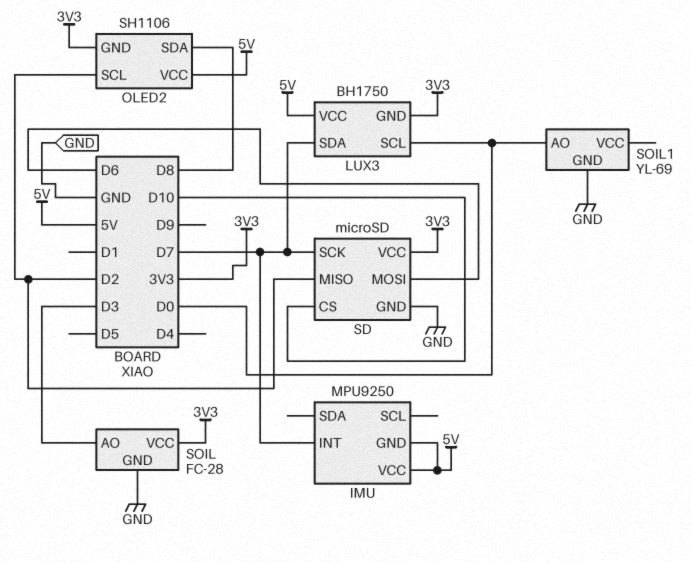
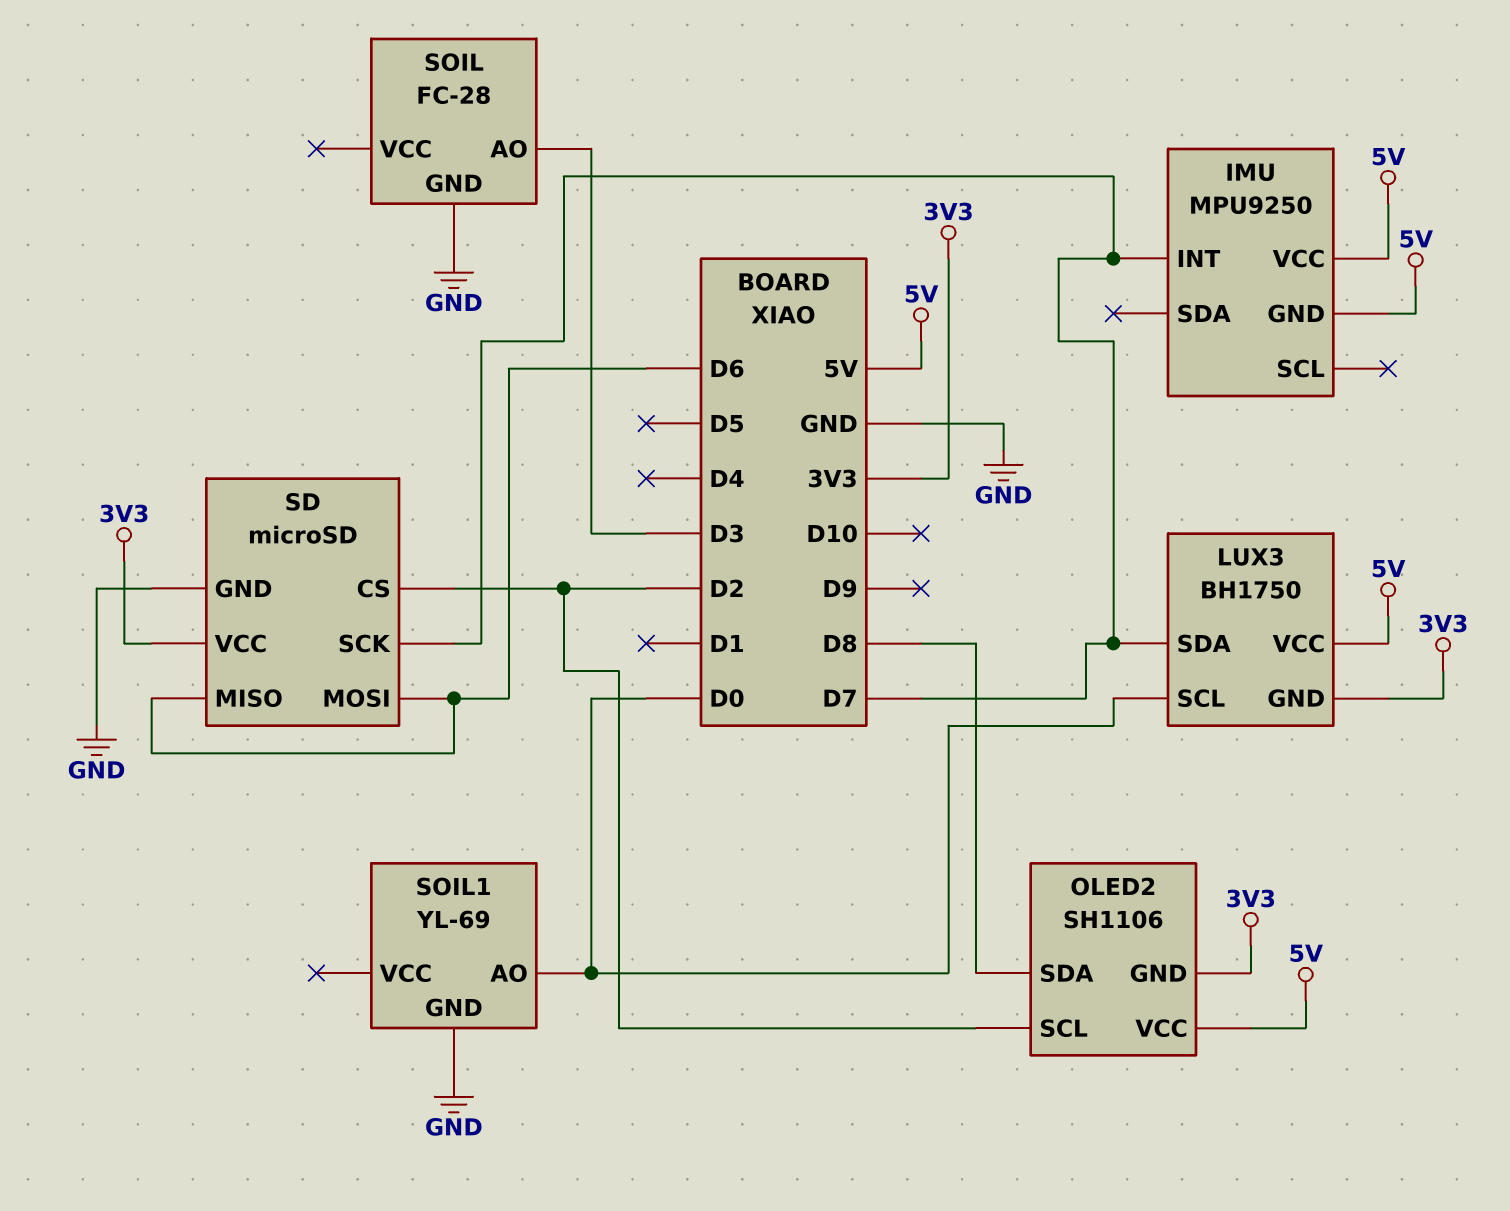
SD pin CS: D10 -> D2
SD pin MISO: D2 -> D6
SOIL pin VCC: 3V3 -> none

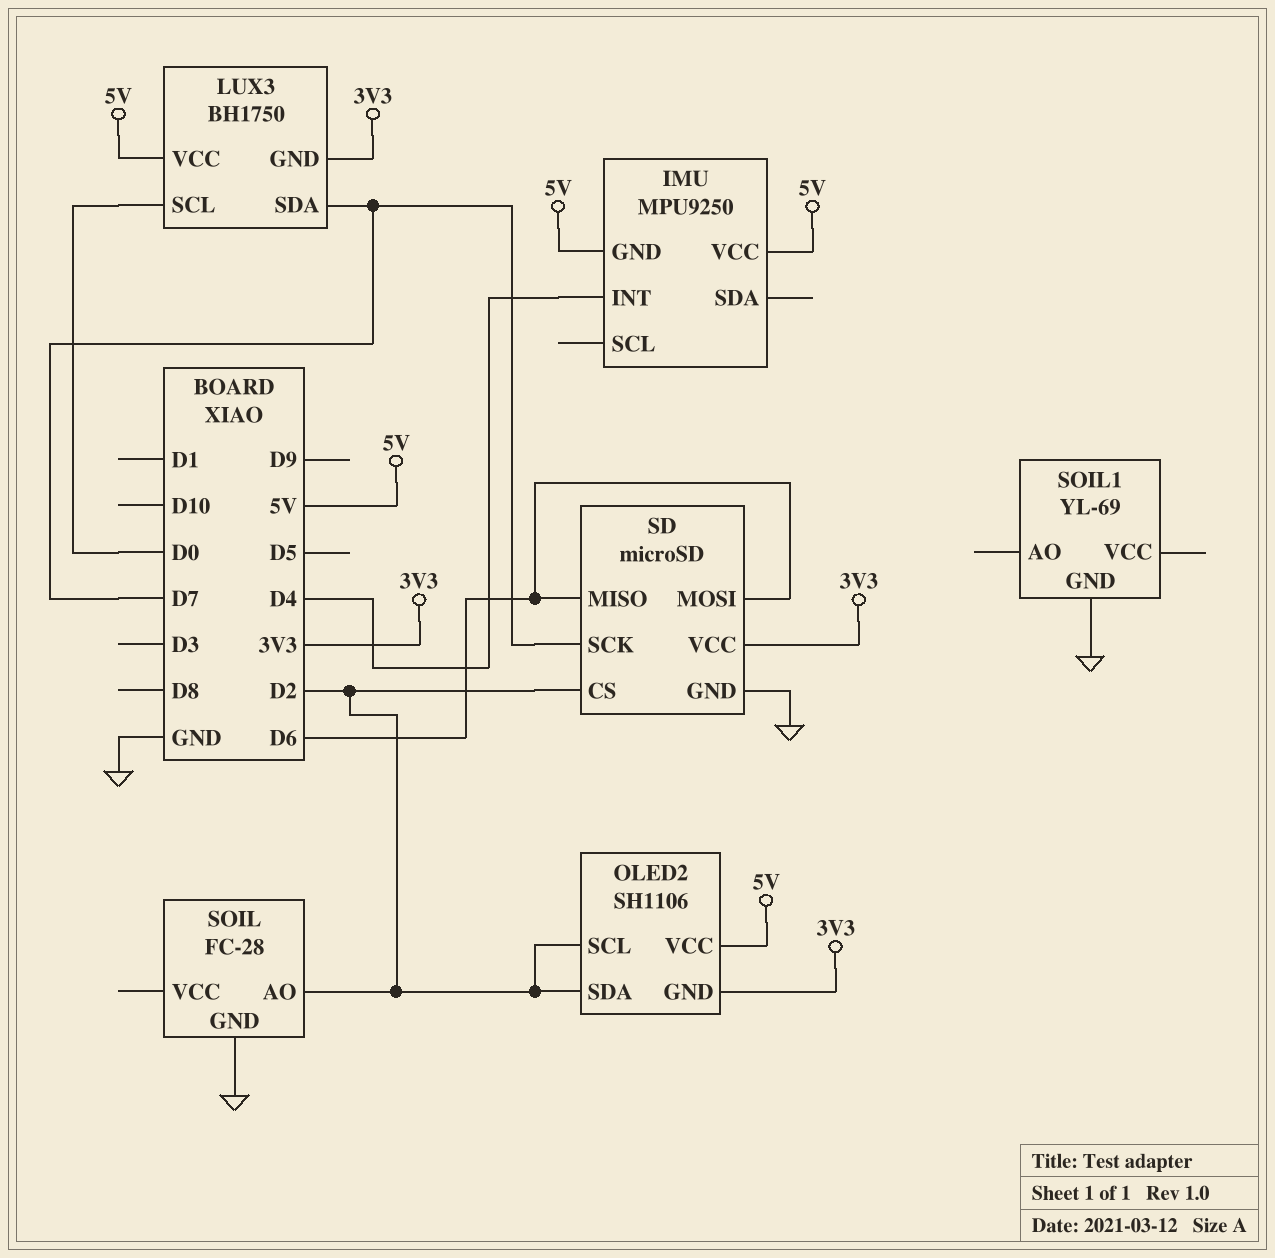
IMU pin INT: D7 -> D4
OLED2 pin SDA: D8 -> D2
SOIL pin AO: D3 -> D2
SOIL1 pin AO: D0 -> none

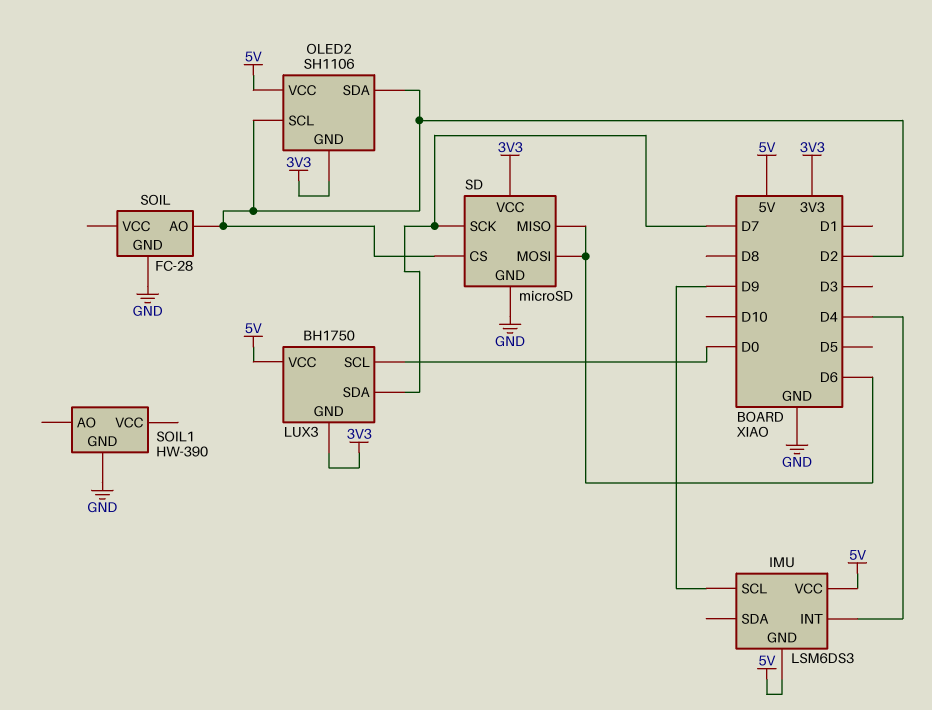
IMU: MPU9250 -> LSM6DS3
IMU pin SCL: none -> D9
SOIL1: YL-69 -> HW-390

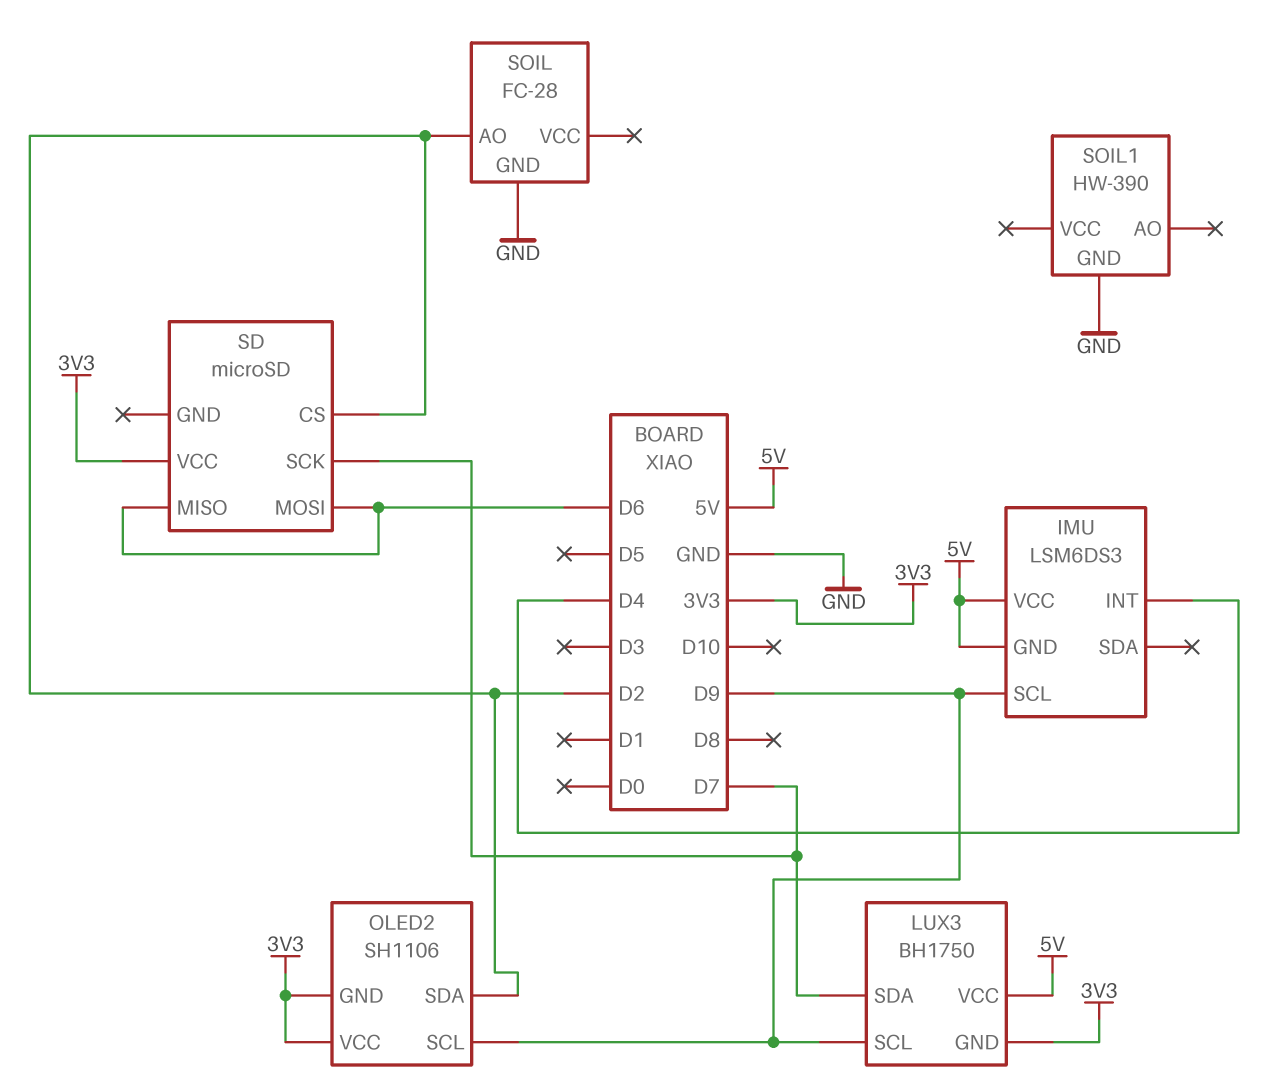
LUX3 pin SCL: D0 -> D9
OLED2 pin SCL: D2 -> D9
OLED2 pin VCC: 5V -> 3V3
SD pin GND: GND -> none

